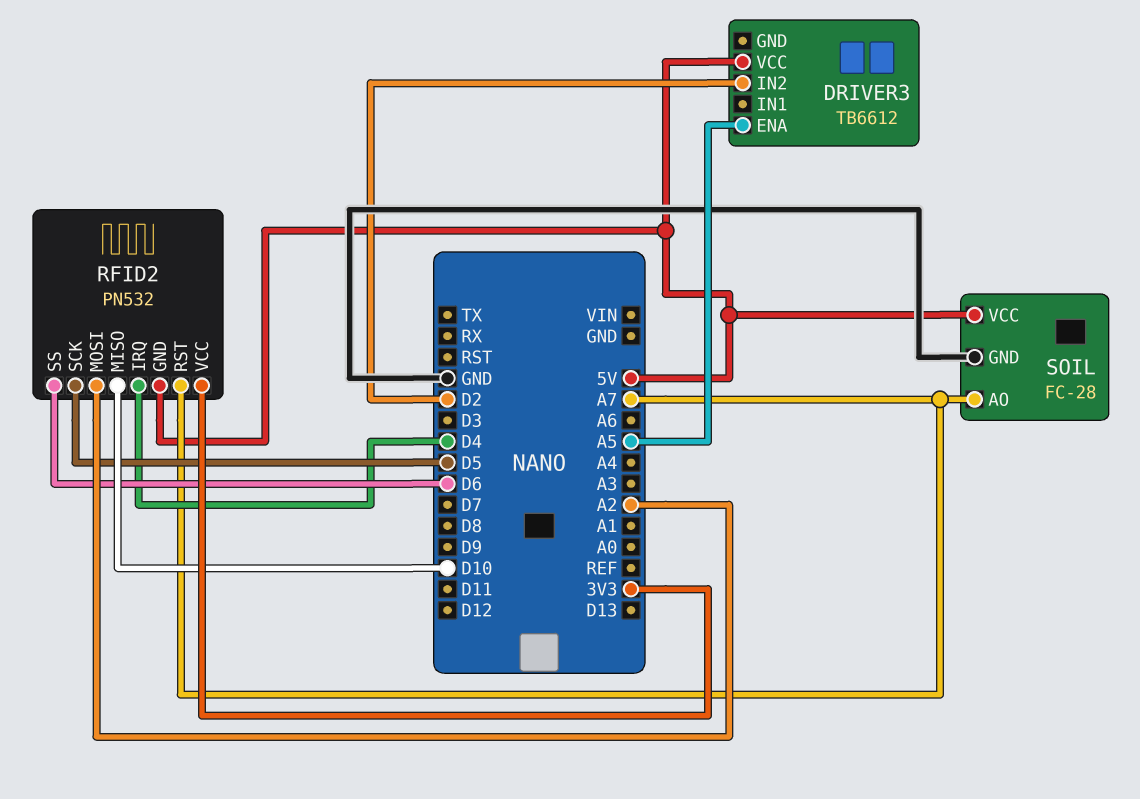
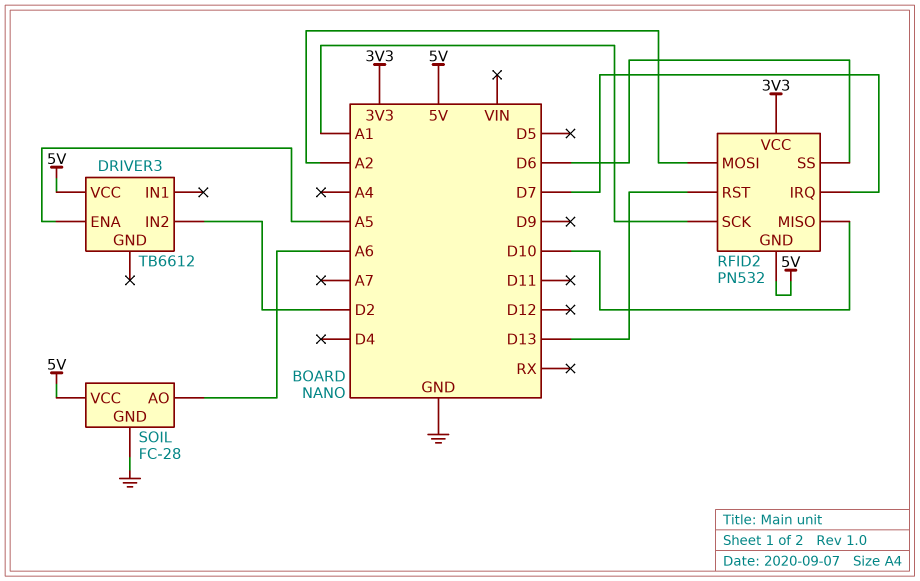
RFID2 pin IRQ: D4 -> D7
RFID2 pin RST: A7 -> D13
RFID2 pin SCK: D5 -> A1
SOIL pin AO: A7 -> A6

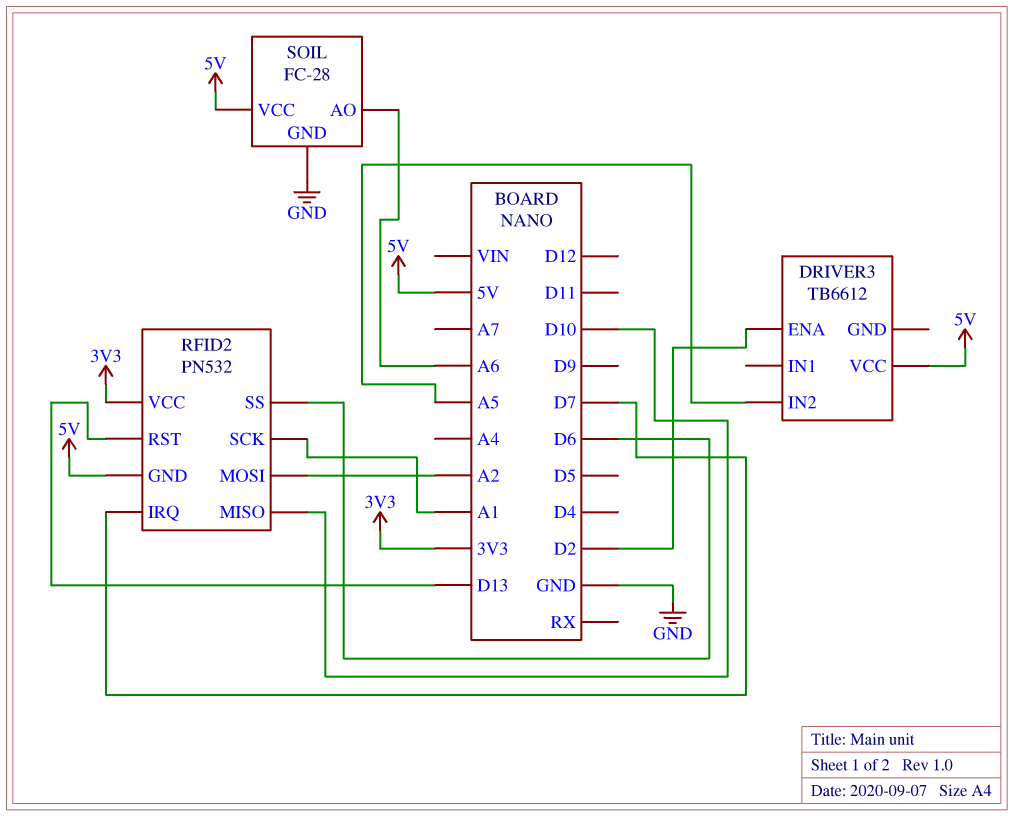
DRIVER3 pin ENA: A5 -> D2
DRIVER3 pin IN2: D2 -> A5

